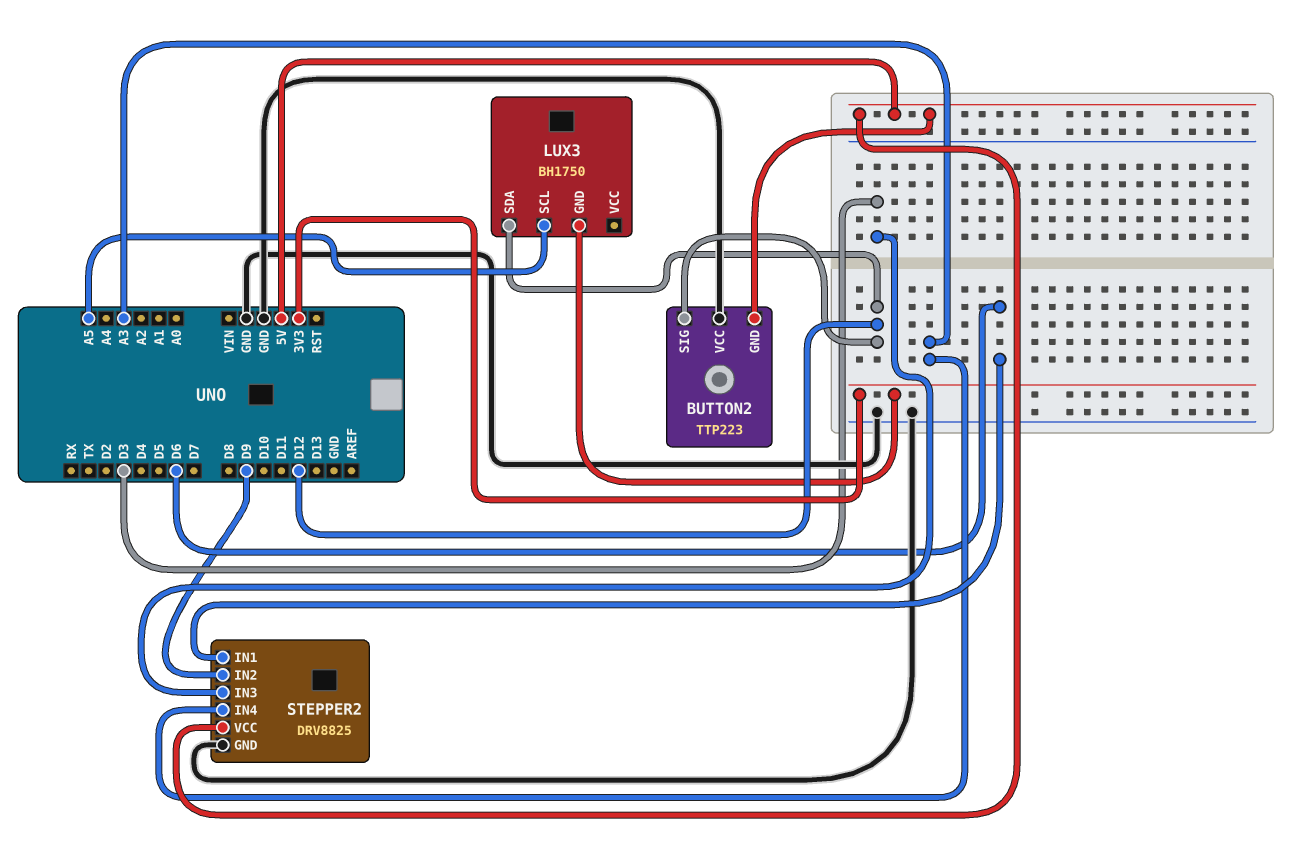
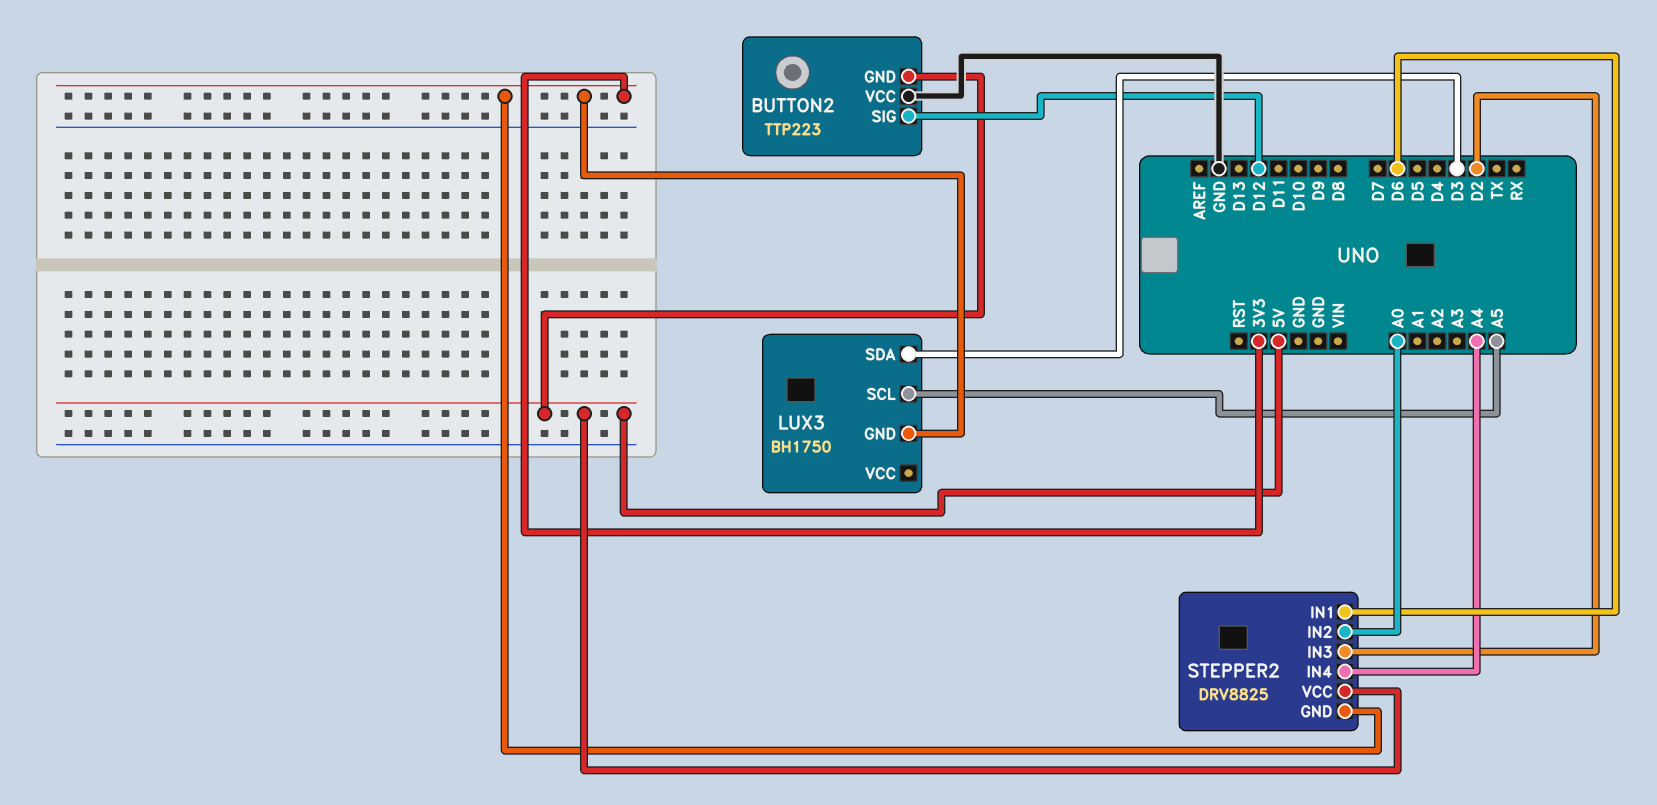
LUX3 pin SDA: D12 -> D3
STEPPER2 pin GND: GND -> 3V3
STEPPER2 pin IN2: D9 -> A0
STEPPER2 pin IN3: D3 -> D2
STEPPER2 pin IN4: A3 -> A4

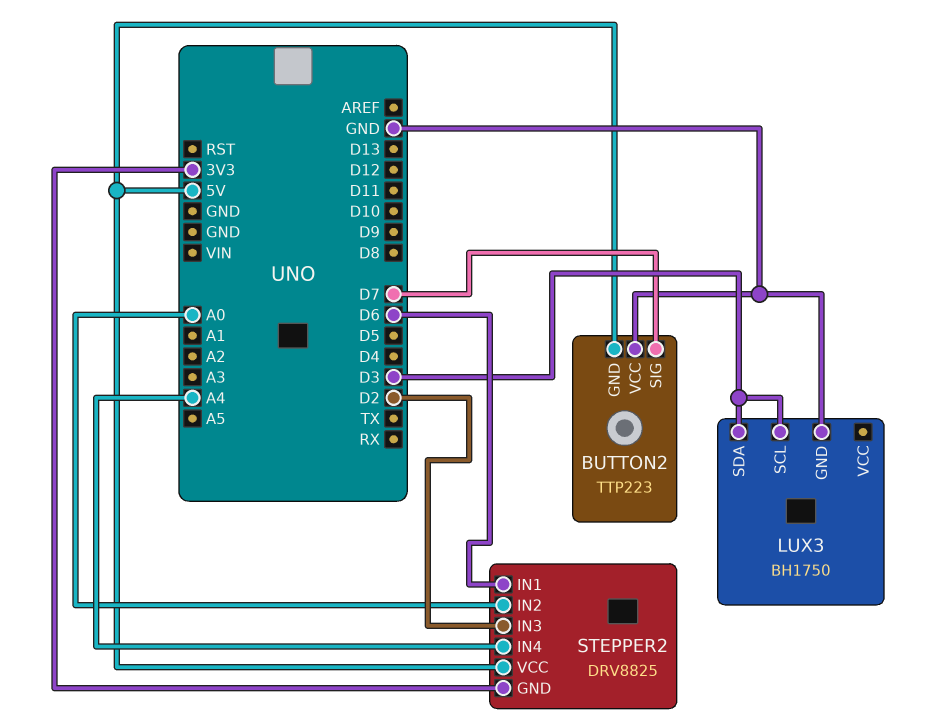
BUTTON2 pin SIG: D12 -> D7
LUX3 pin GND: 3V3 -> GND
LUX3 pin SCL: A5 -> D3

